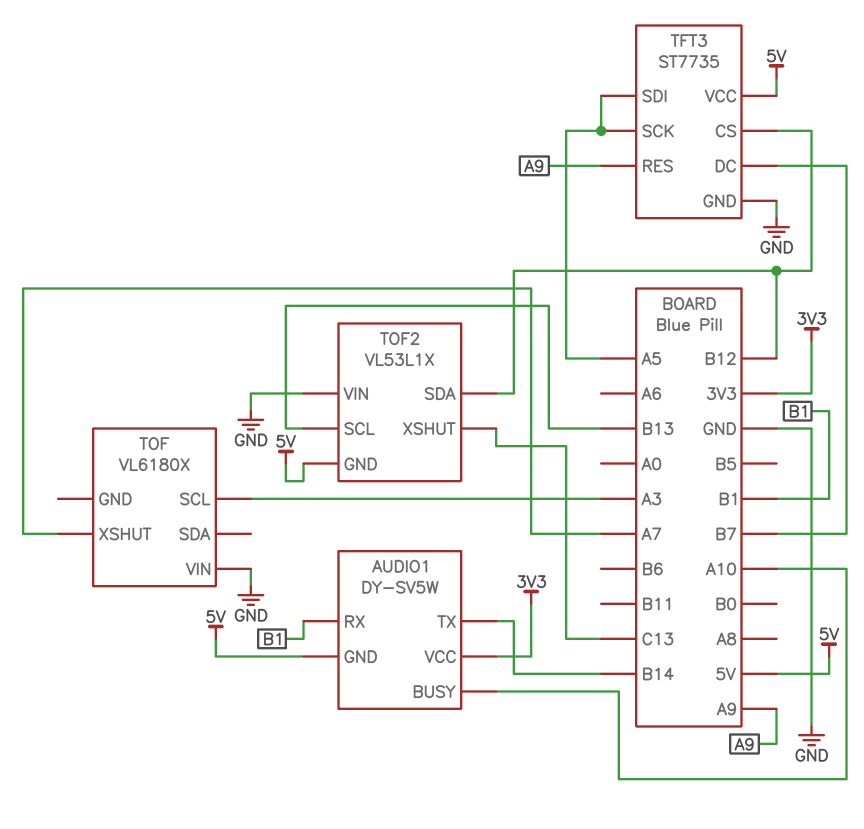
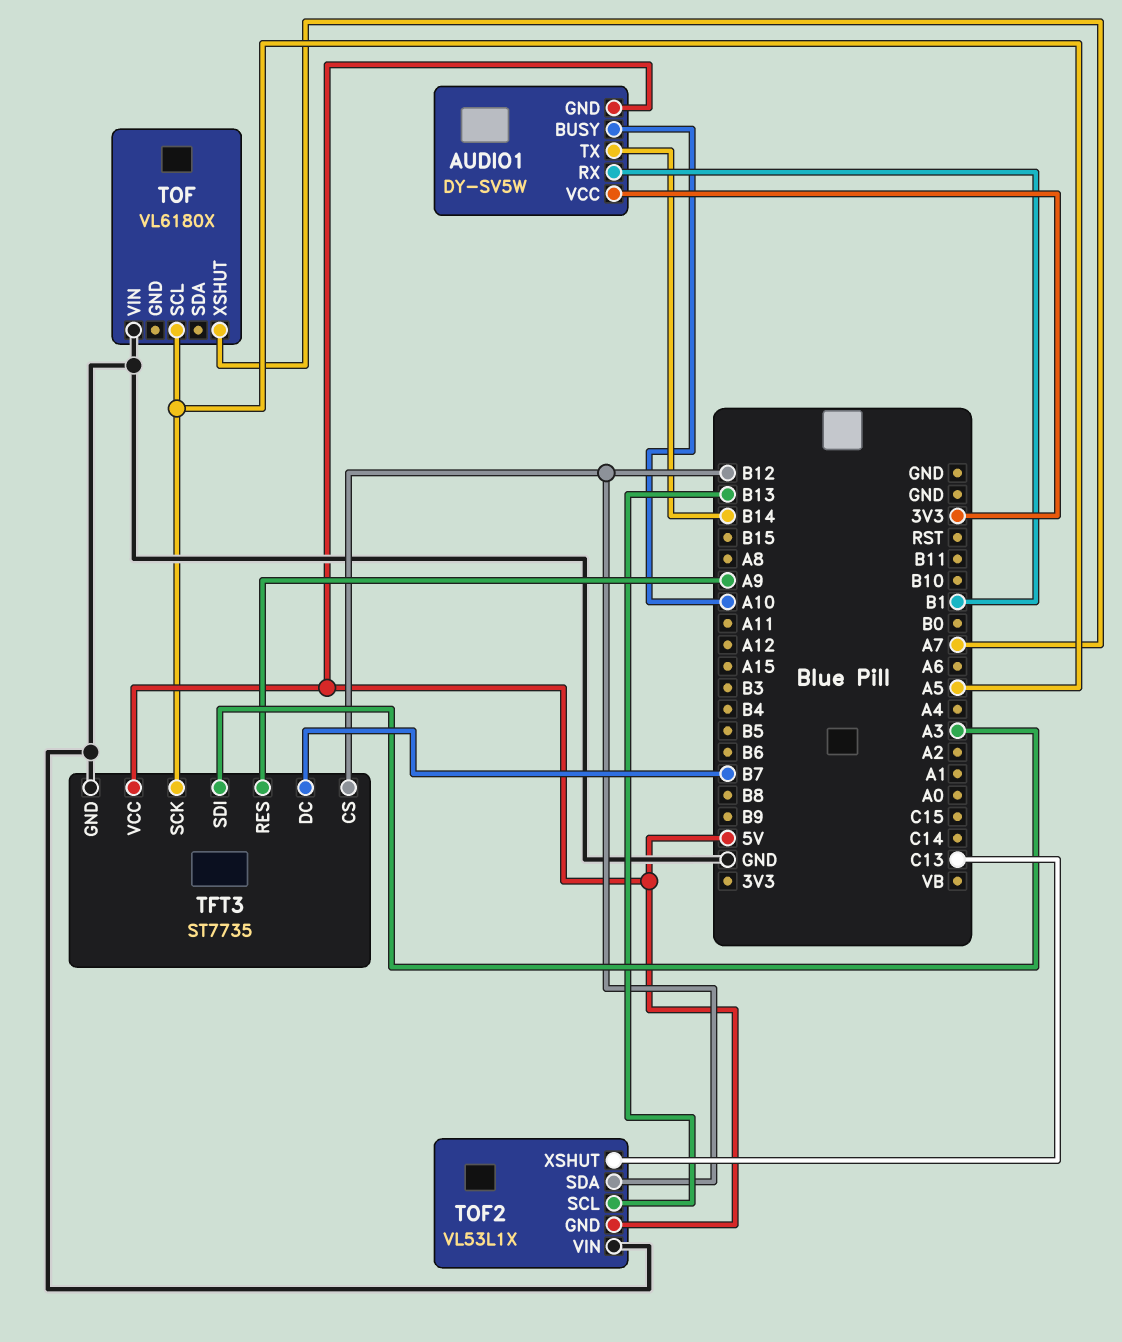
TFT3 pin SDI: A5 -> A3
TOF pin SCL: A3 -> A5

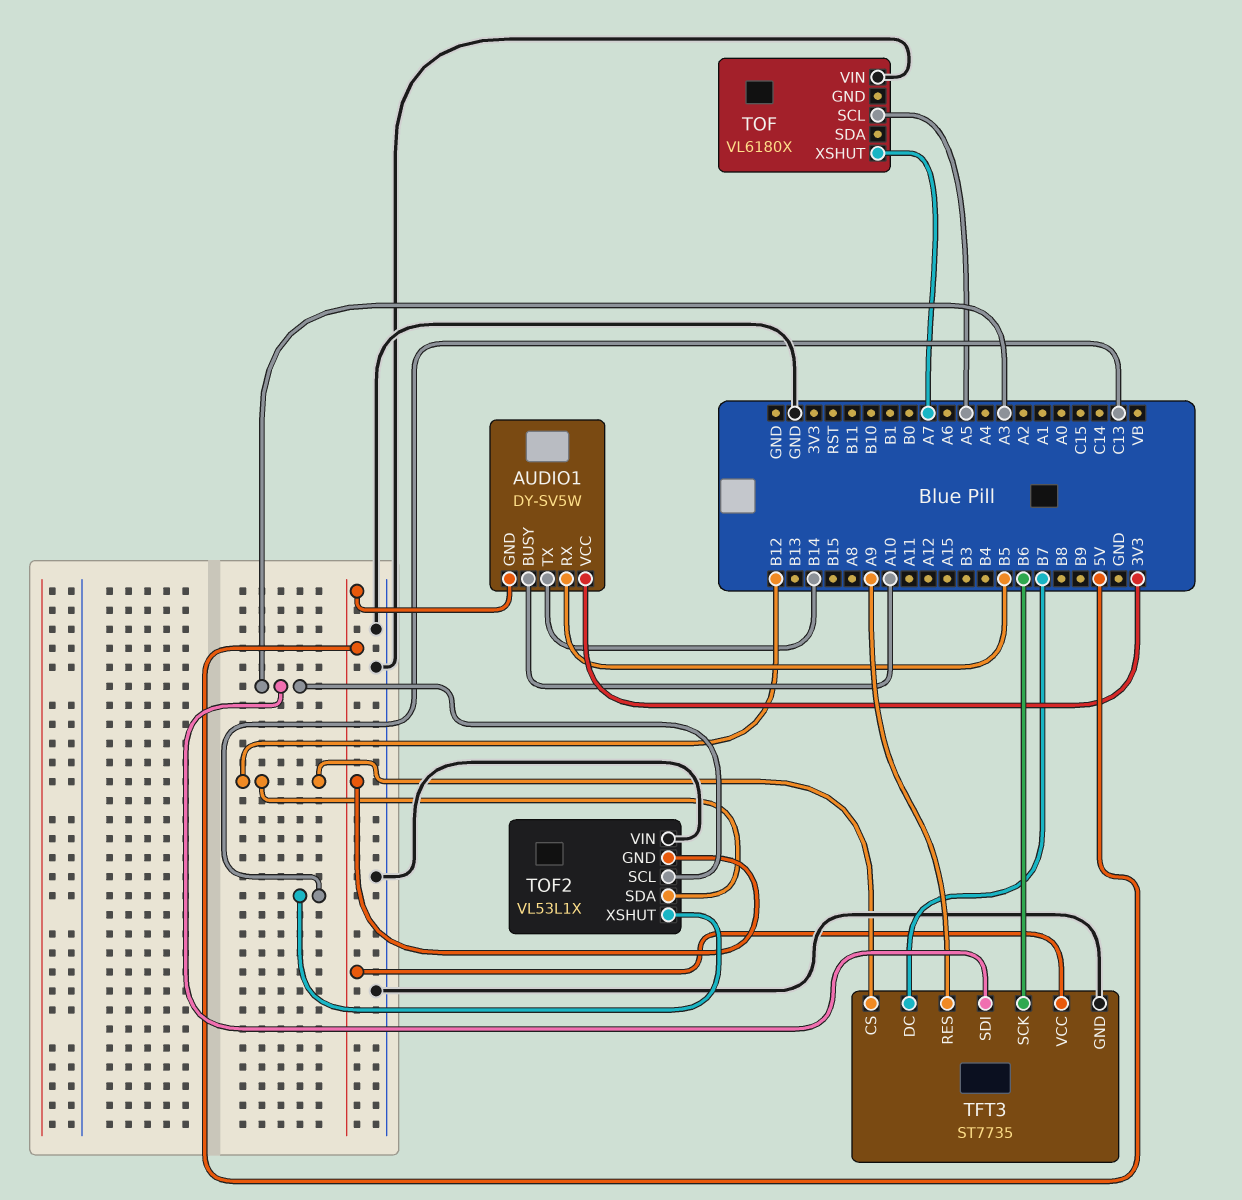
AUDIO1 pin RX: B1 -> B5
TFT3 pin SCK: A5 -> B6
TOF2 pin SCL: B13 -> A3

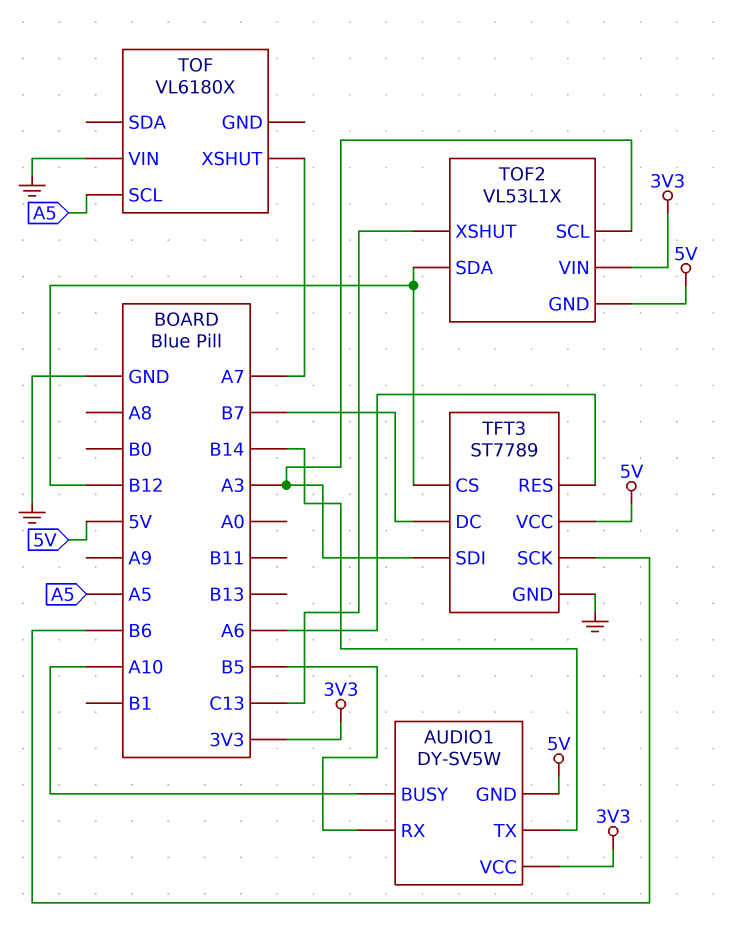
TFT3: ST7735 -> ST7789
TFT3 pin RES: A9 -> A6
TOF2 pin VIN: GND -> 3V3

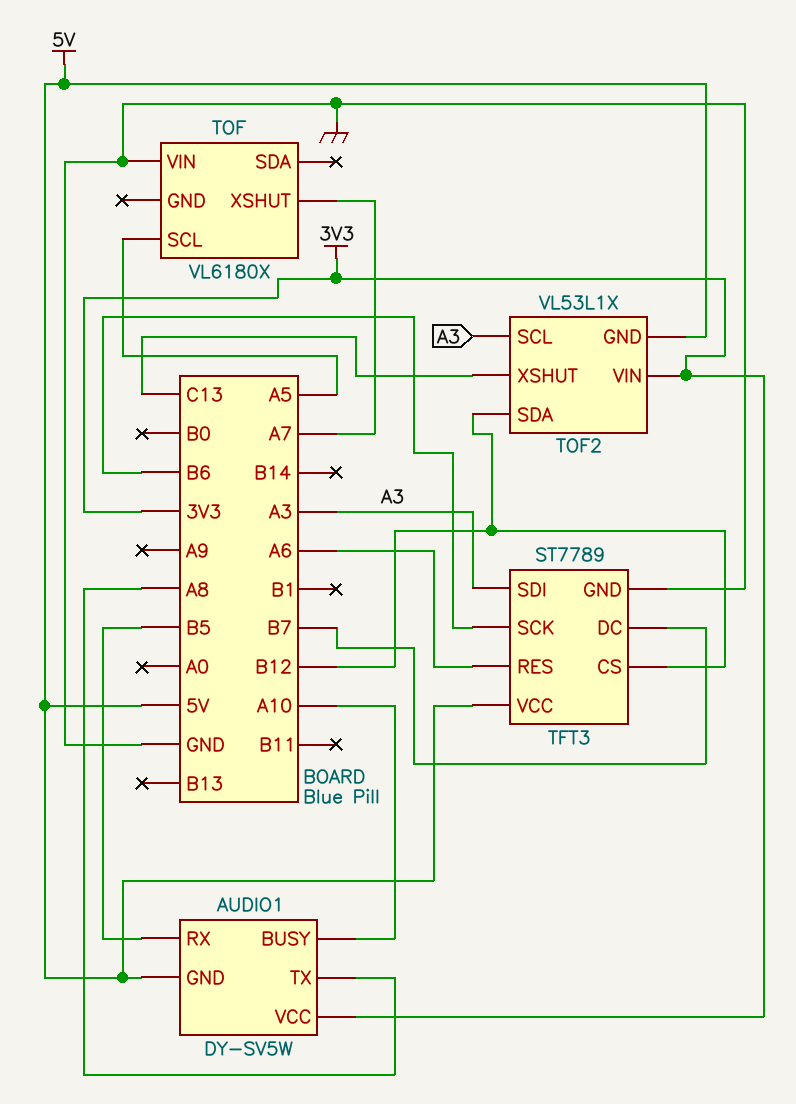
AUDIO1 pin TX: B14 -> A8

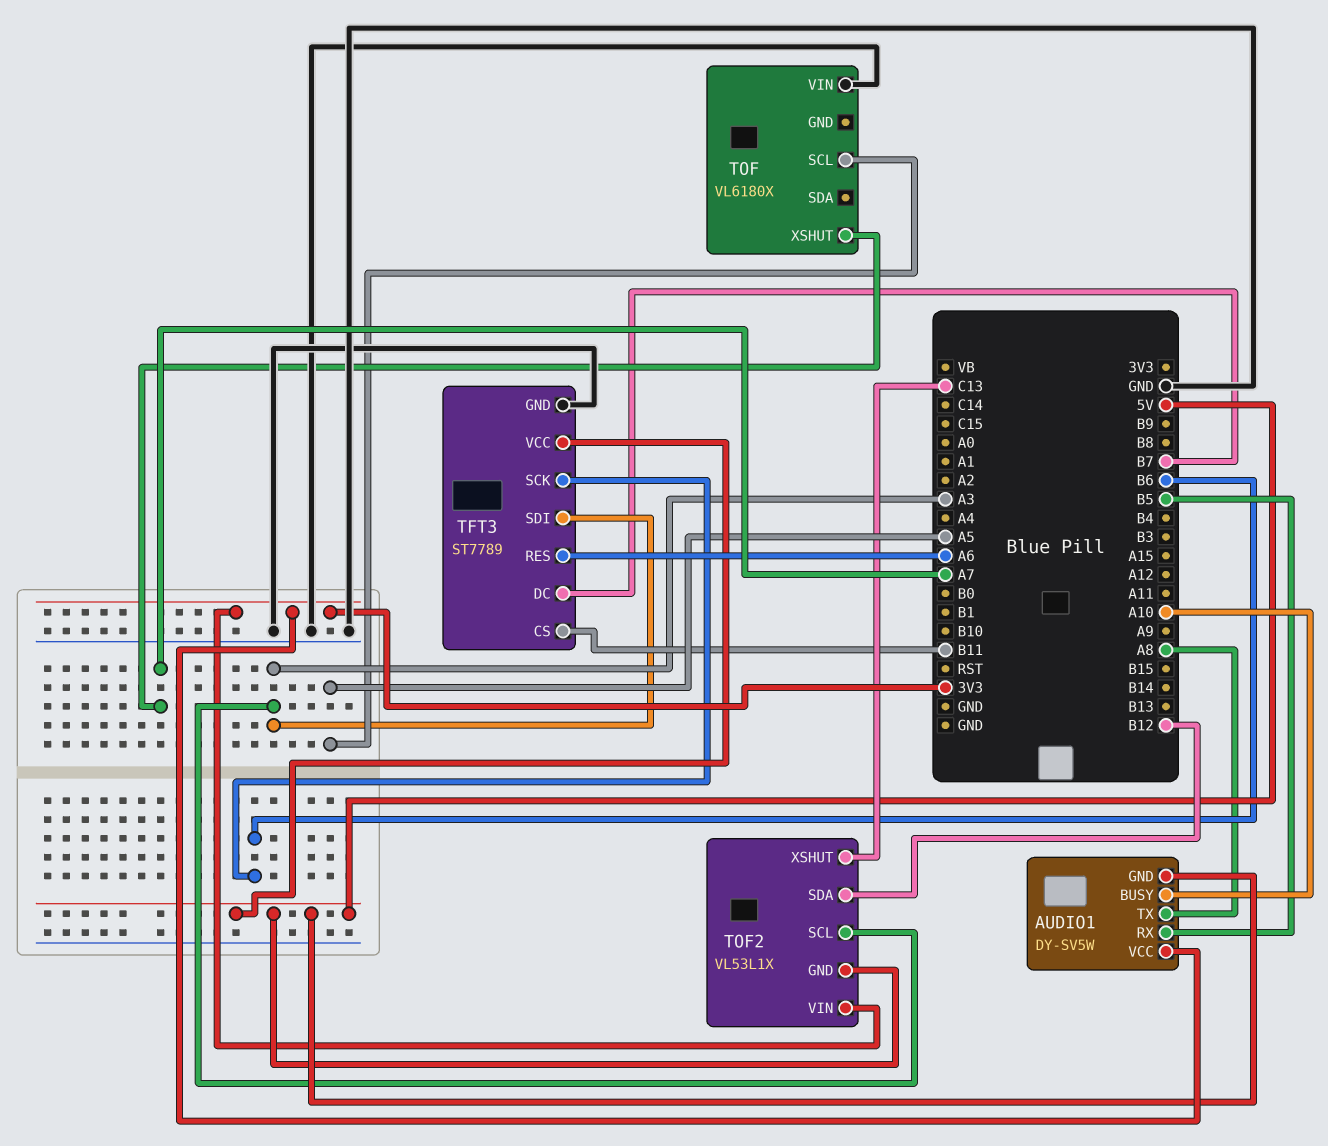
TFT3 pin CS: B12 -> B11

